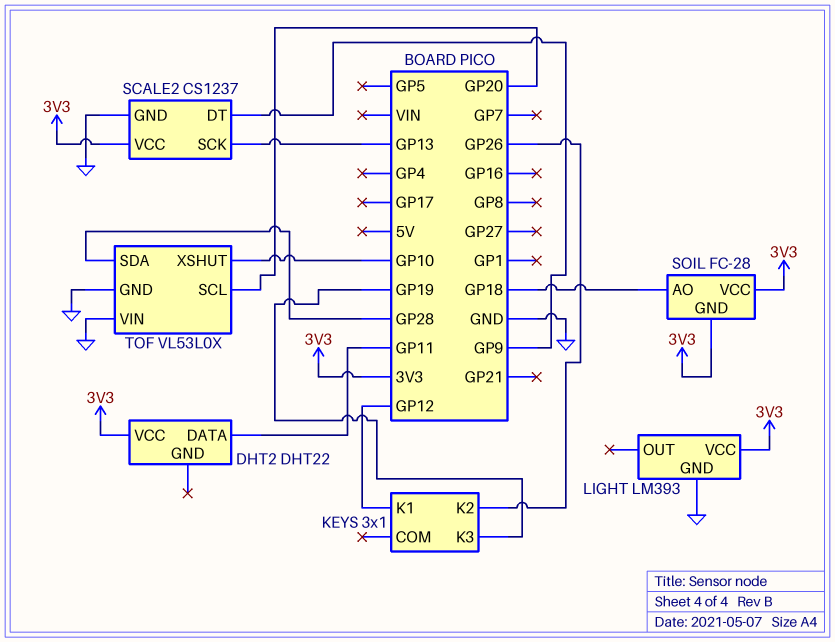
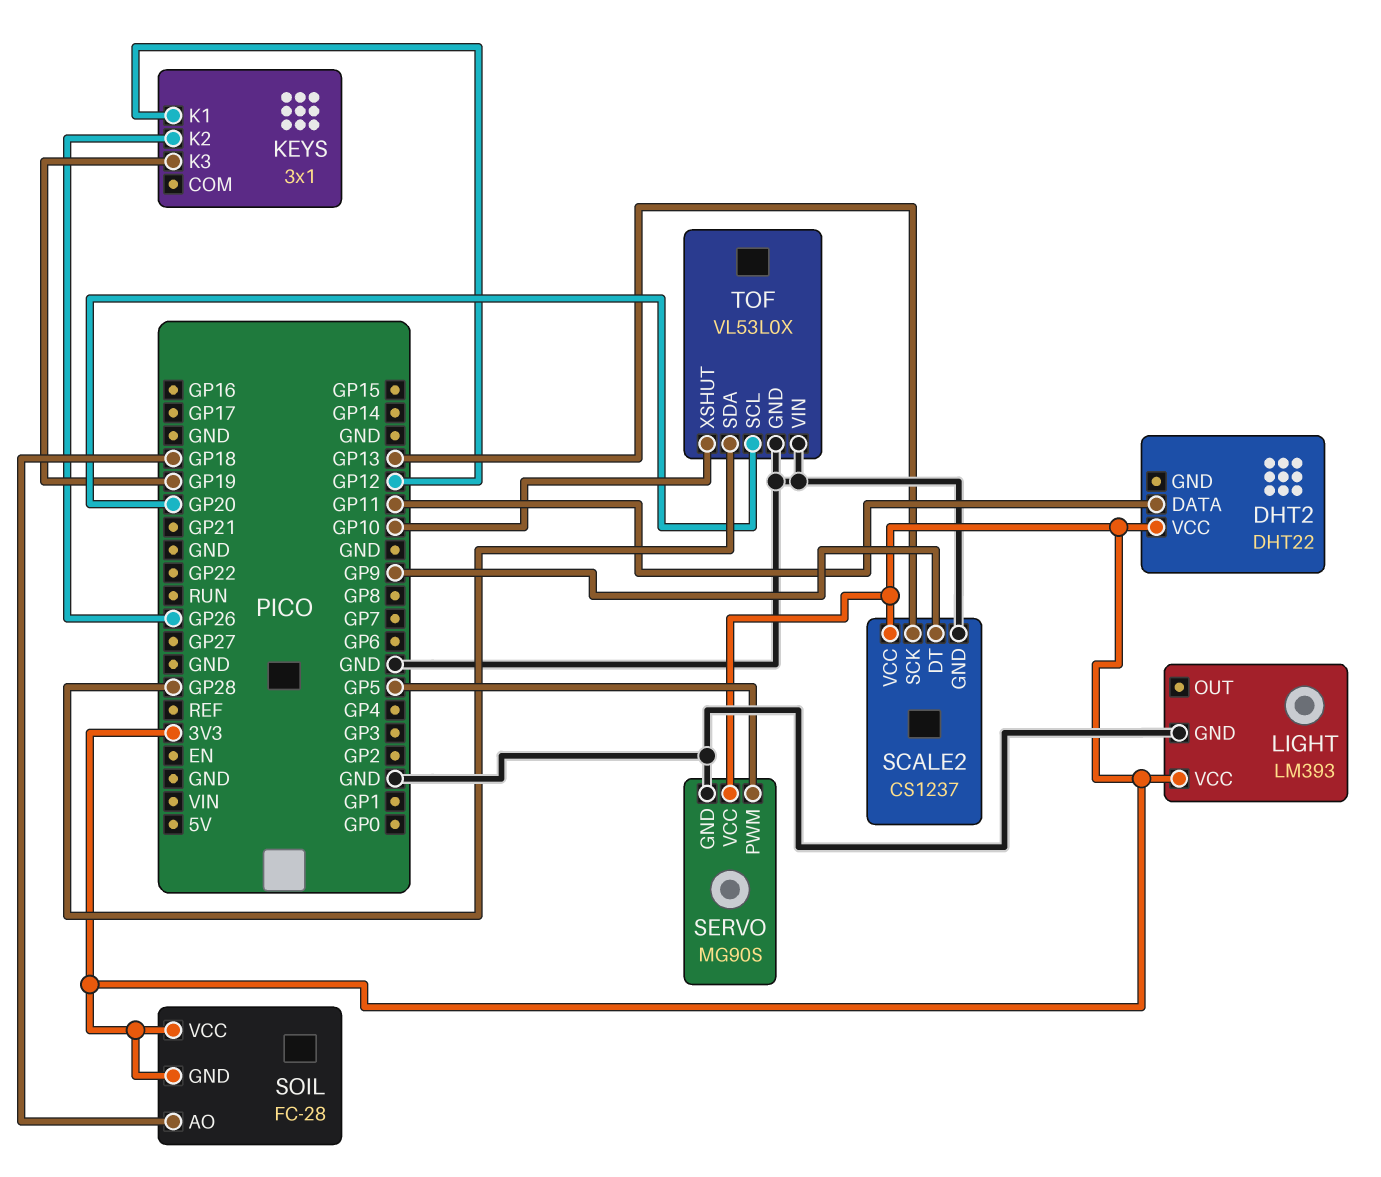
SERVO: none -> MG90S
SERVO pin GND: none -> GND
SERVO pin PWM: none -> GP5
SERVO pin VCC: none -> 3V3

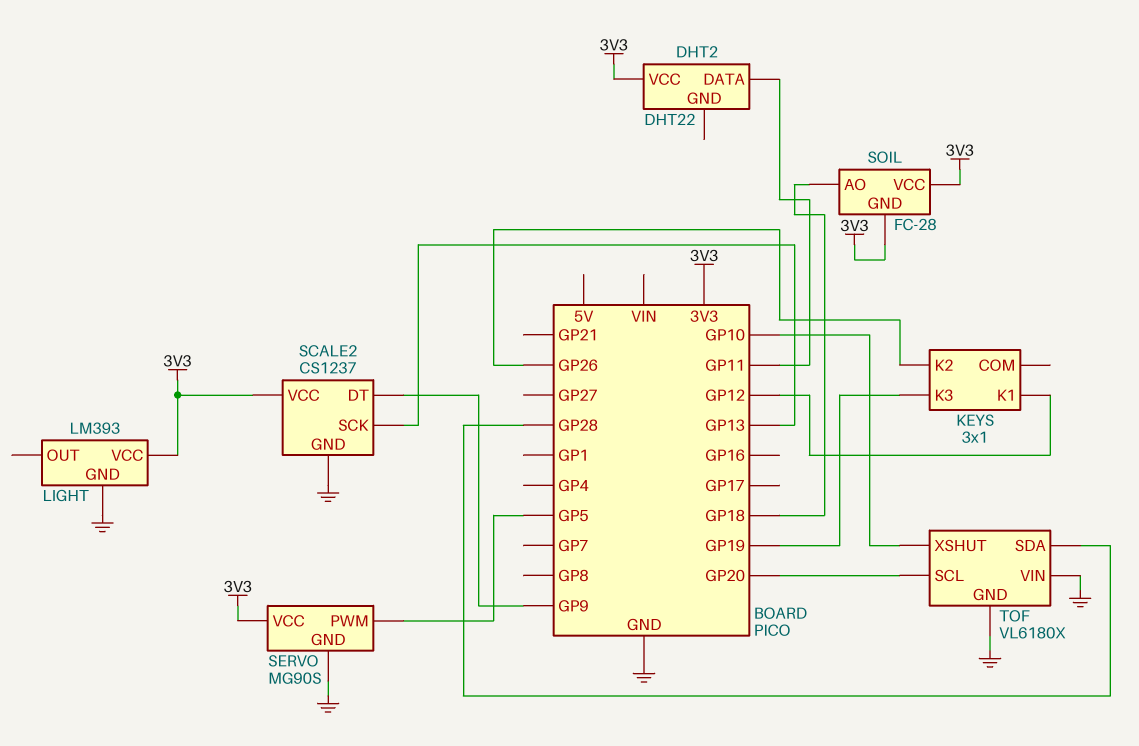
TOF: VL53L0X -> VL6180X

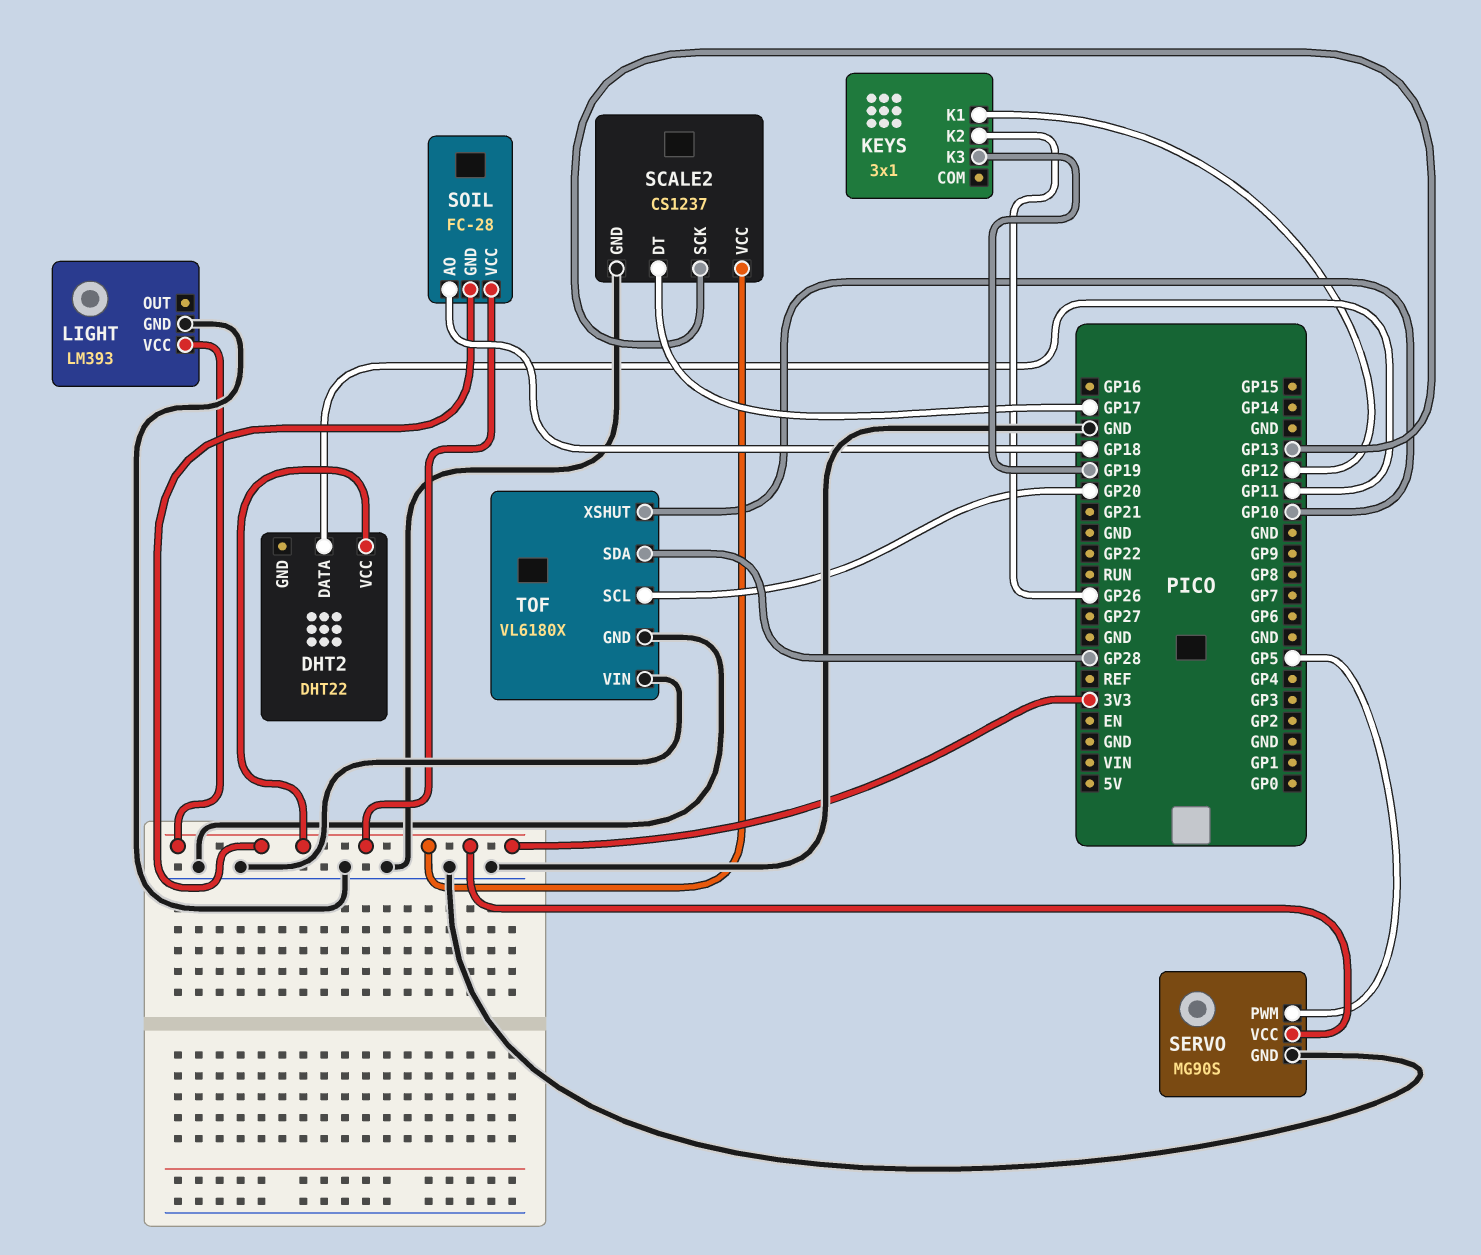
SCALE2 pin DT: GP9 -> GP17

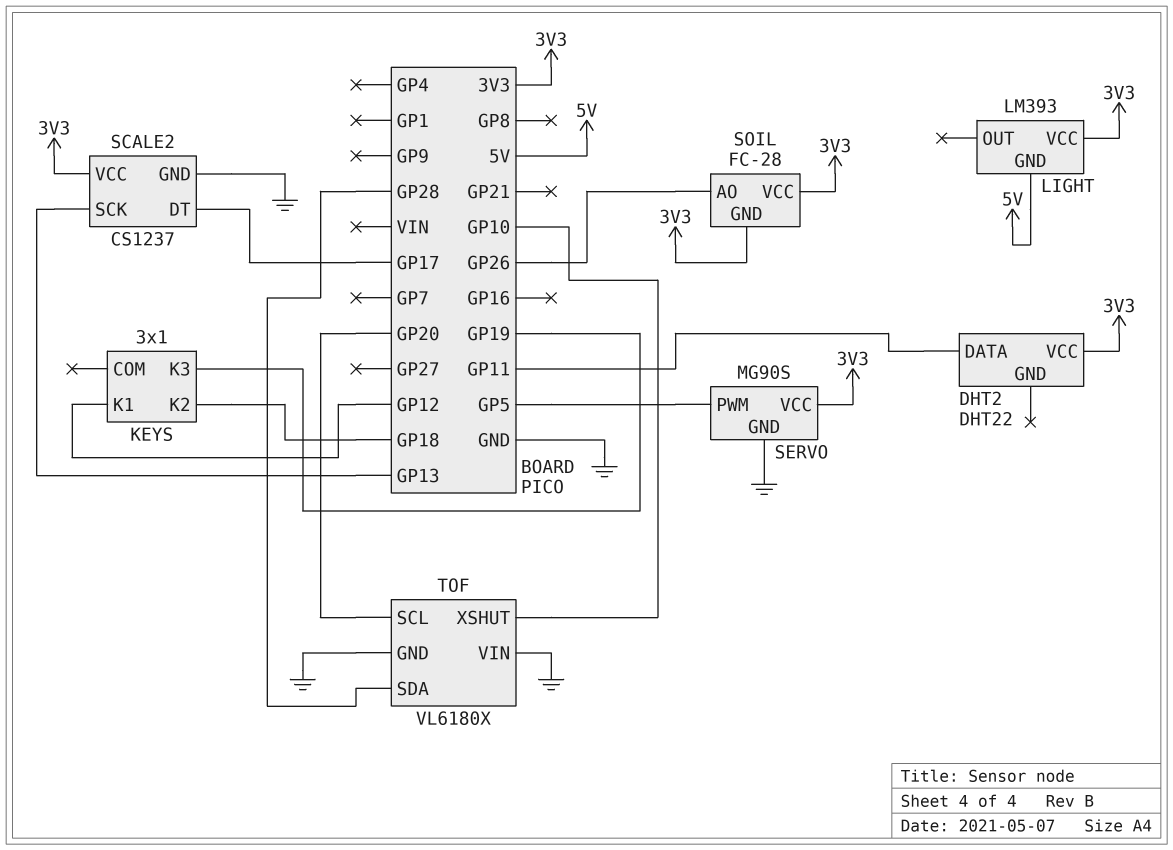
KEYS pin K2: GP26 -> GP18
LIGHT pin GND: GND -> 5V
SOIL pin AO: GP18 -> GP26

